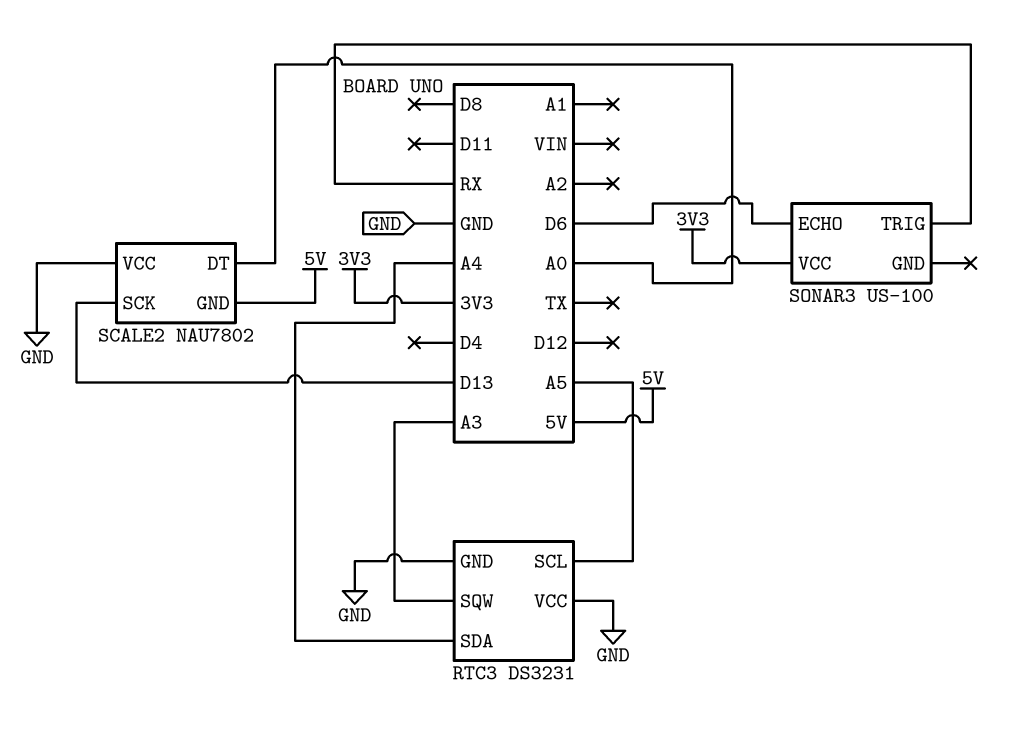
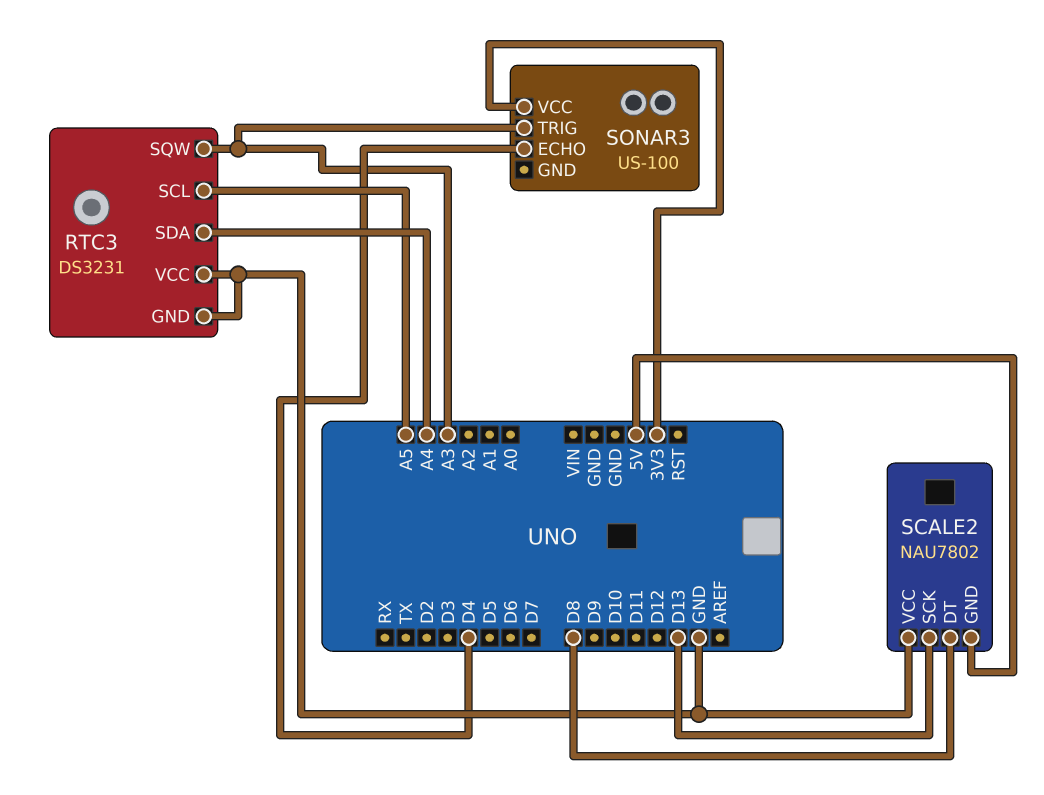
SCALE2 pin DT: A0 -> D8
SONAR3 pin ECHO: D6 -> D4
SONAR3 pin TRIG: RX -> A3

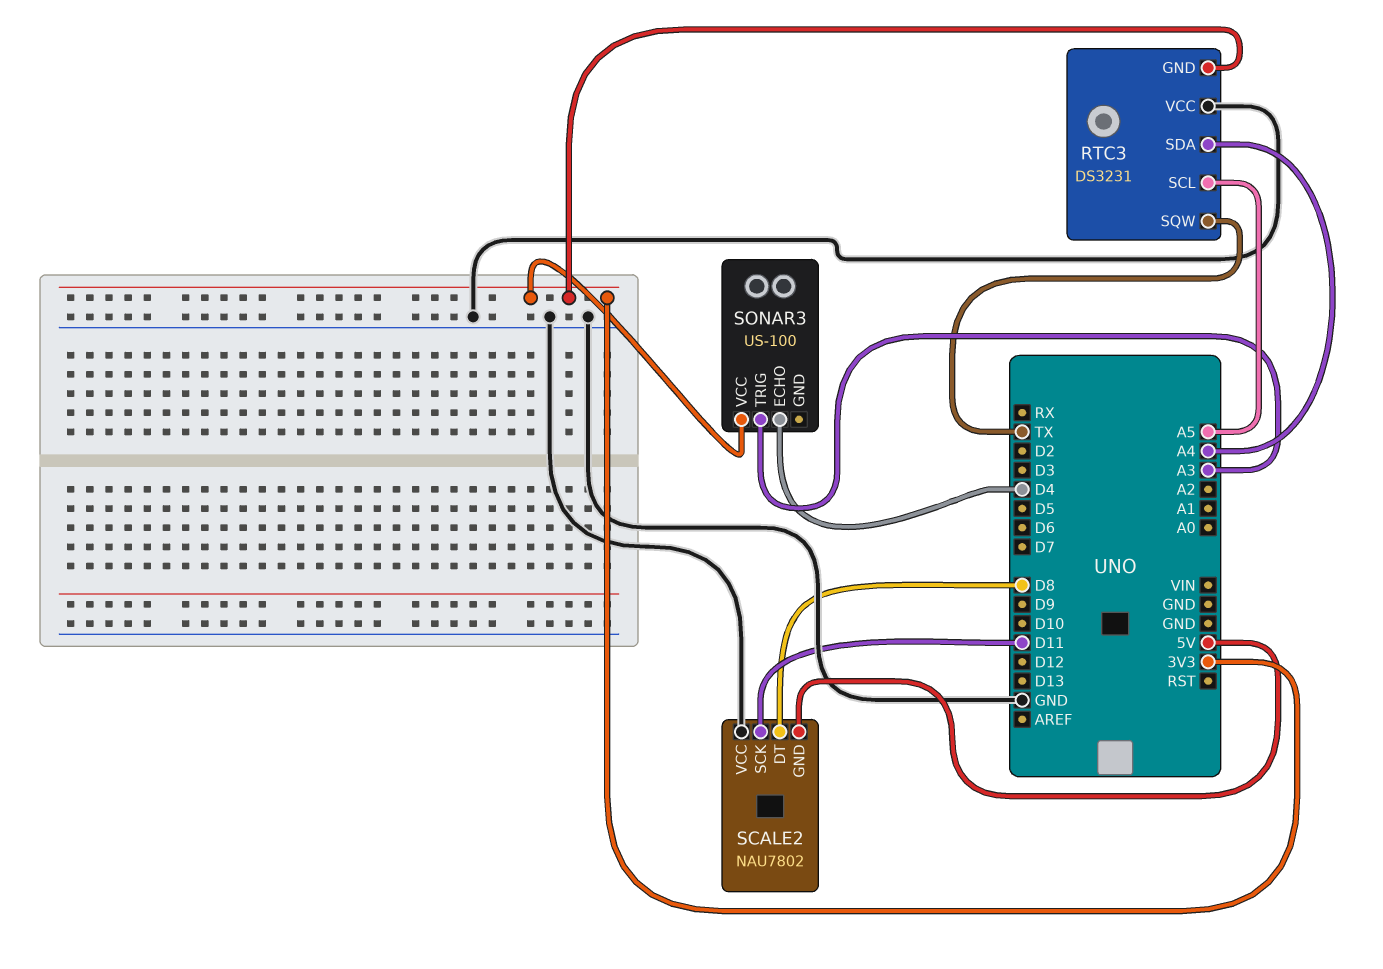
RTC3 pin GND: GND -> 3V3
RTC3 pin SQW: A3 -> TX
SCALE2 pin SCK: D13 -> D11

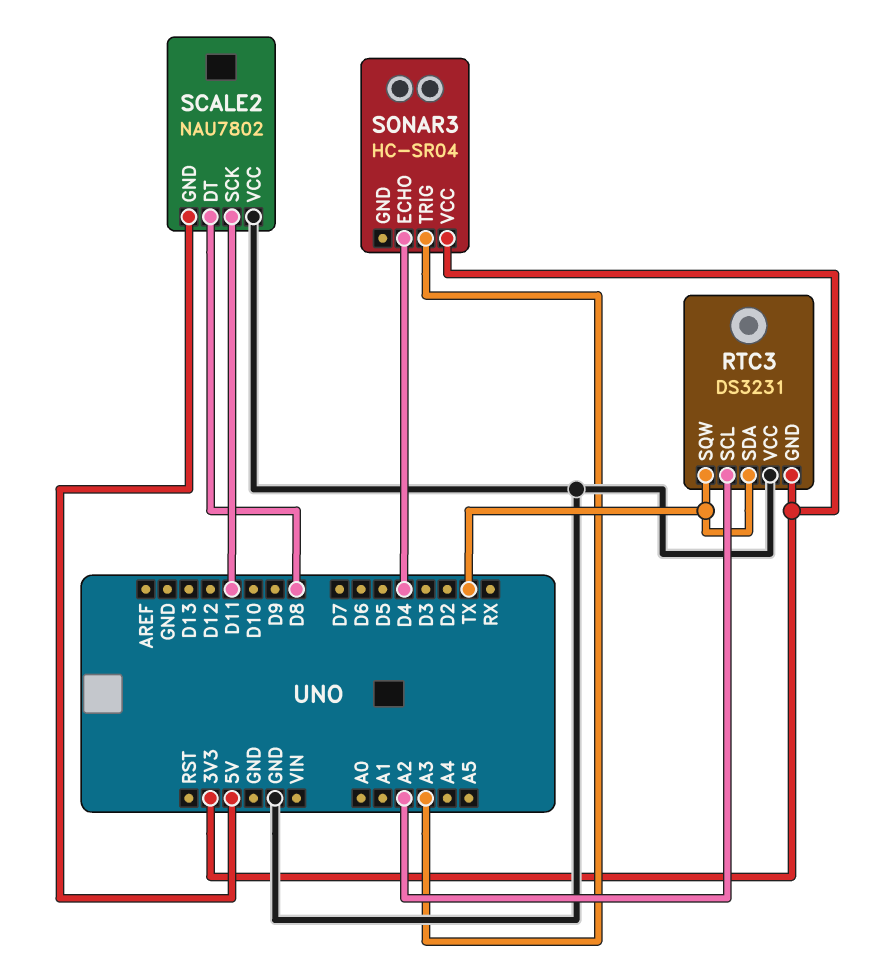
RTC3 pin SCL: A5 -> A2
RTC3 pin SDA: A4 -> TX
SONAR3: US-100 -> HC-SR04

